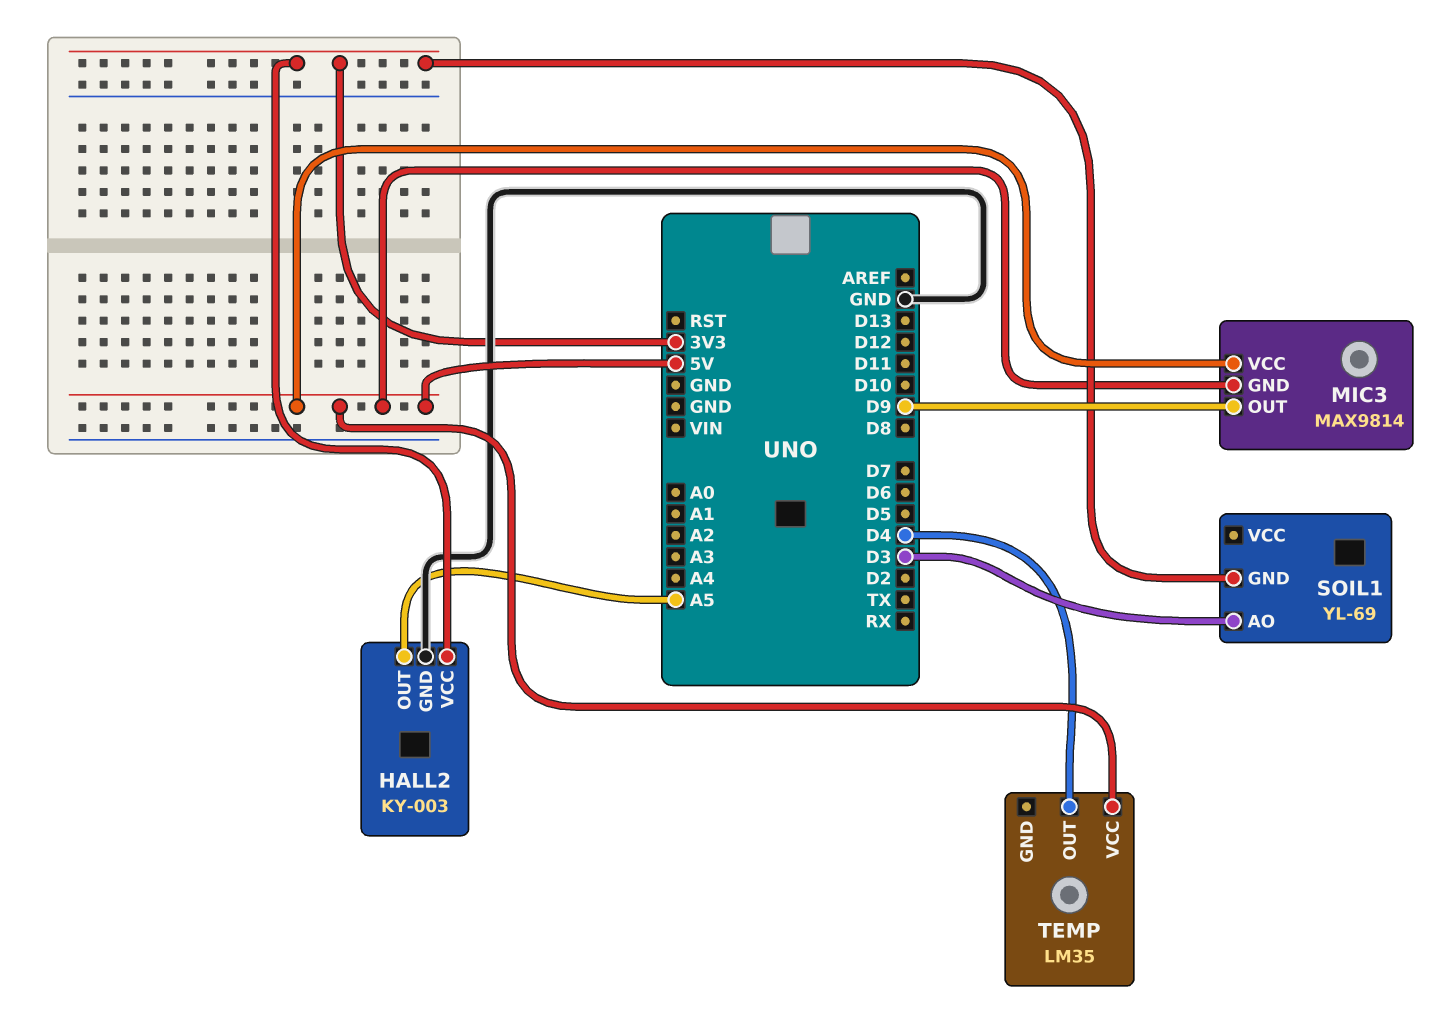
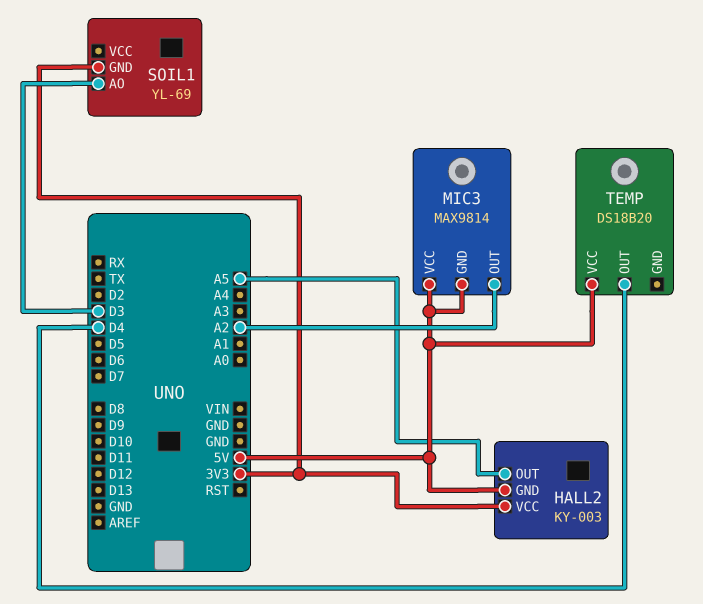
HALL2 pin GND: GND -> 5V
MIC3 pin OUT: D9 -> A2
TEMP: LM35 -> DS18B20

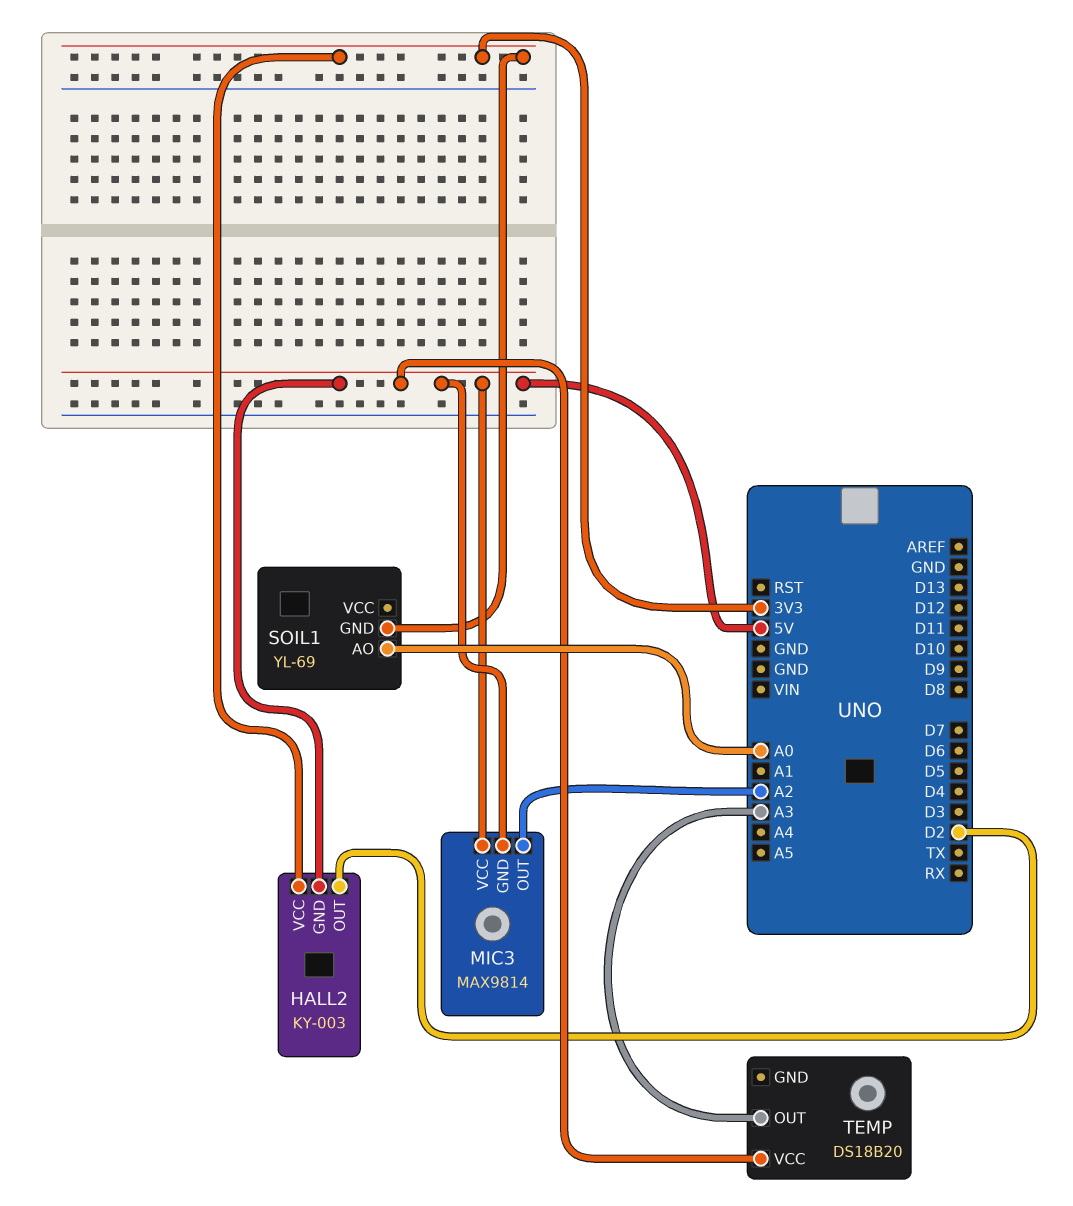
HALL2 pin OUT: A5 -> D2
SOIL1 pin AO: D3 -> A0
TEMP pin OUT: D4 -> A3

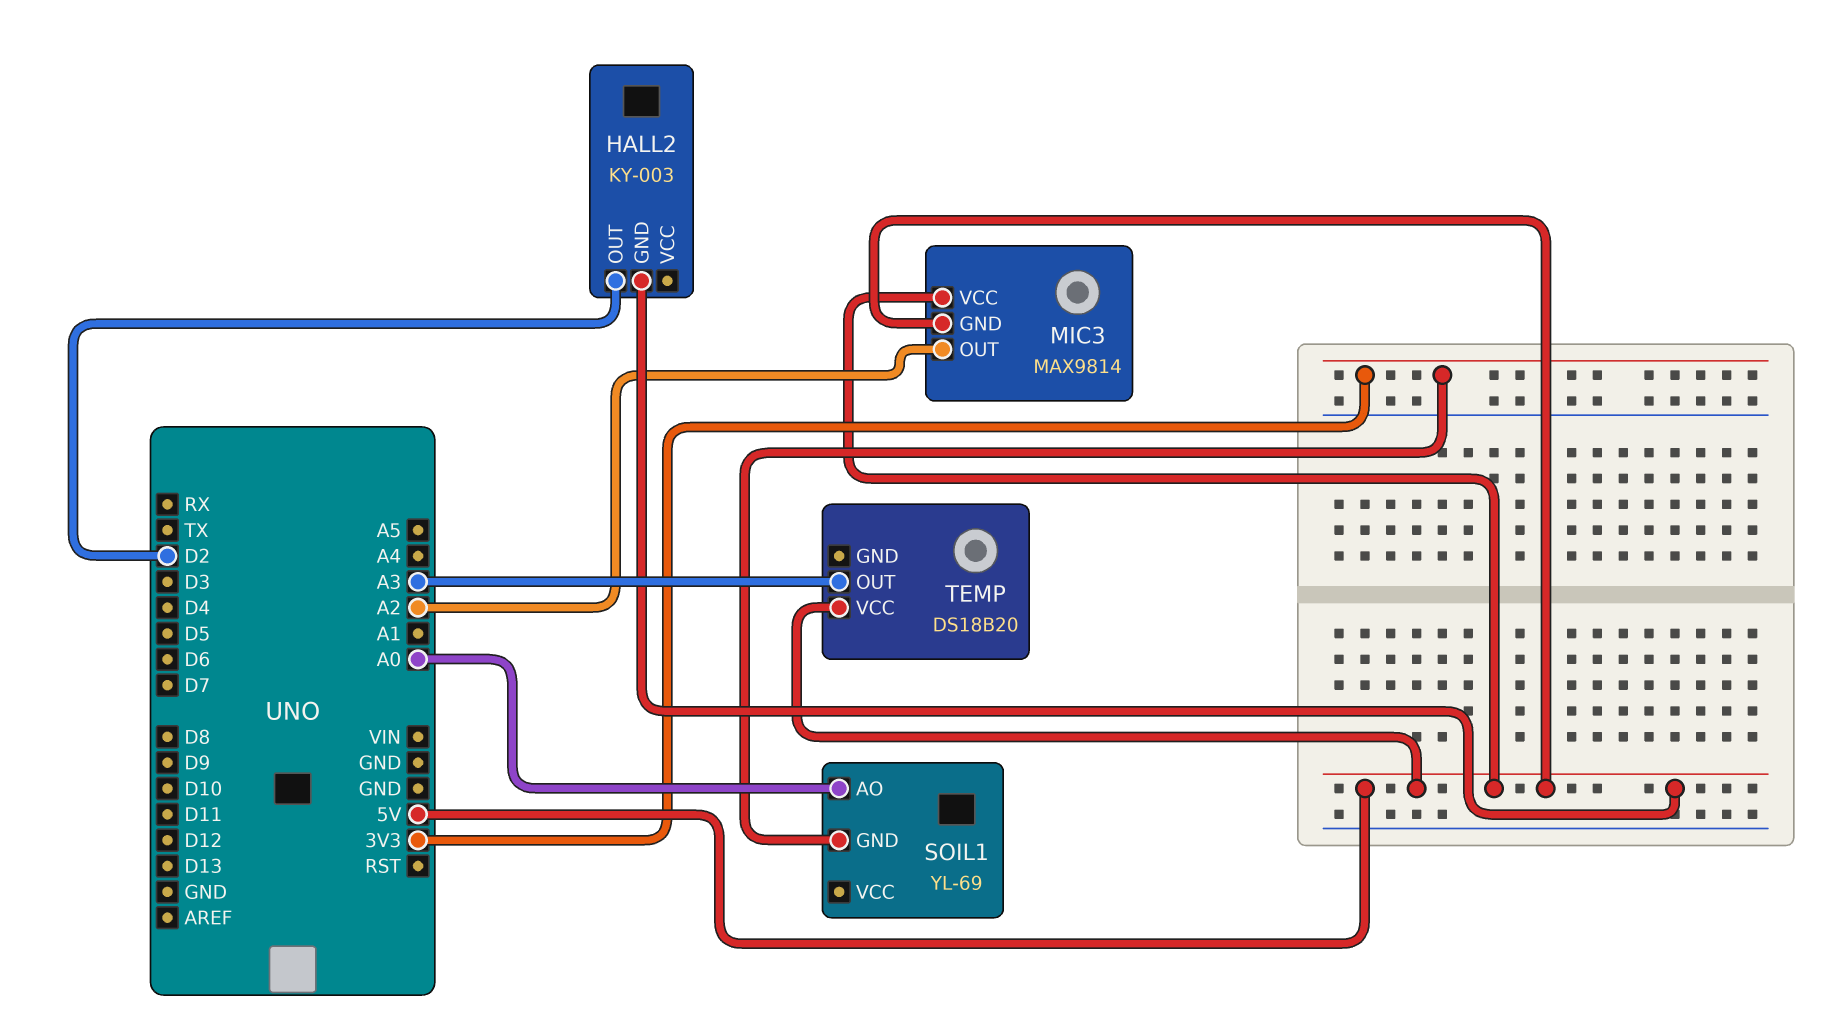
HALL2 pin VCC: 3V3 -> none

